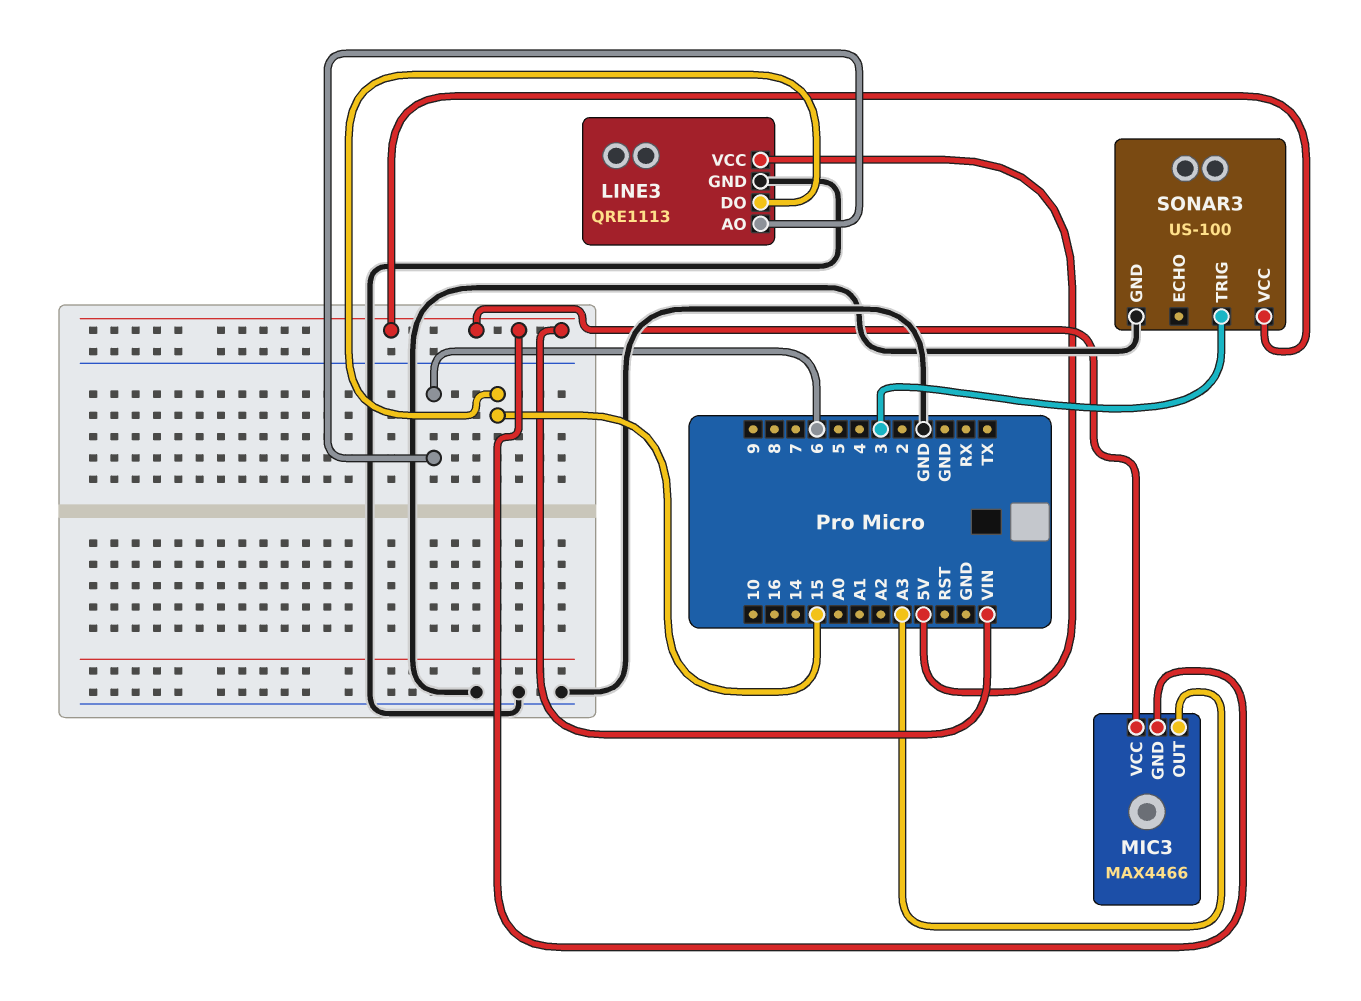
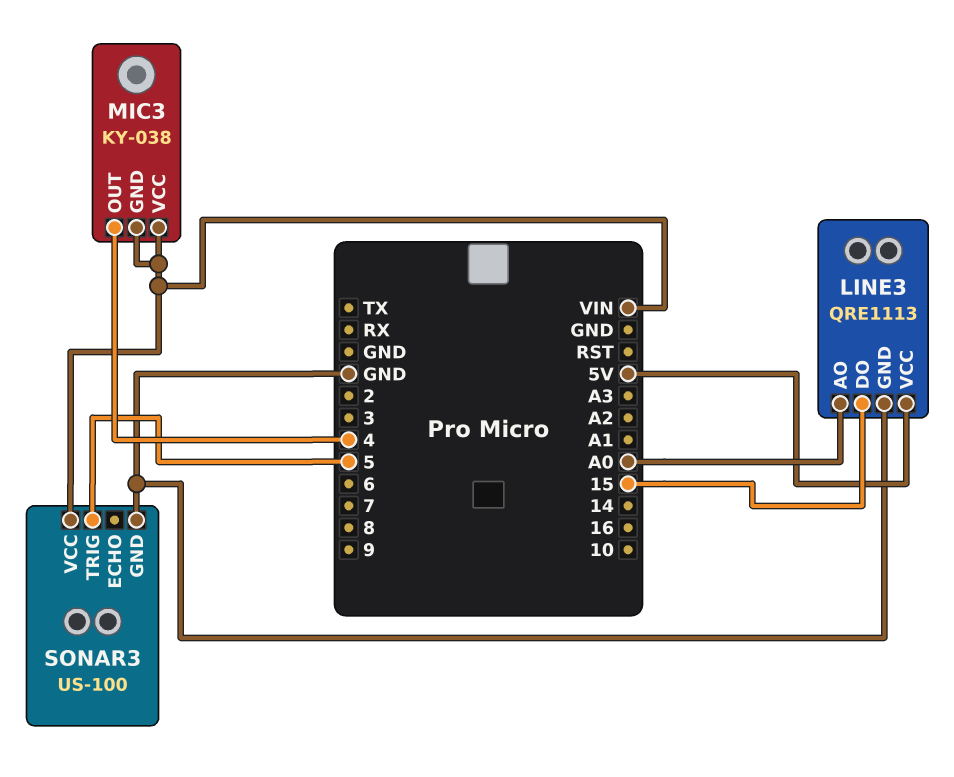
LINE3 pin AO: 6 -> A0
MIC3: MAX4466 -> KY-038
MIC3 pin OUT: A3 -> 4
SONAR3 pin TRIG: 3 -> 5

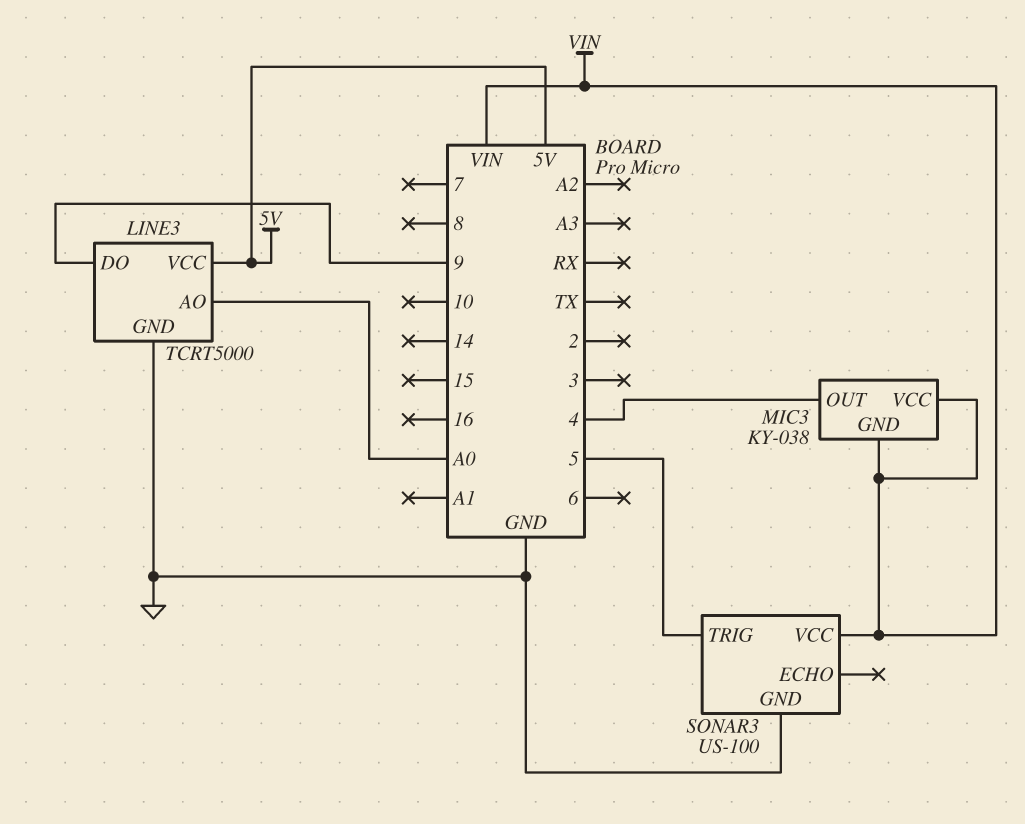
LINE3: QRE1113 -> TCRT5000
LINE3 pin DO: 15 -> 9

